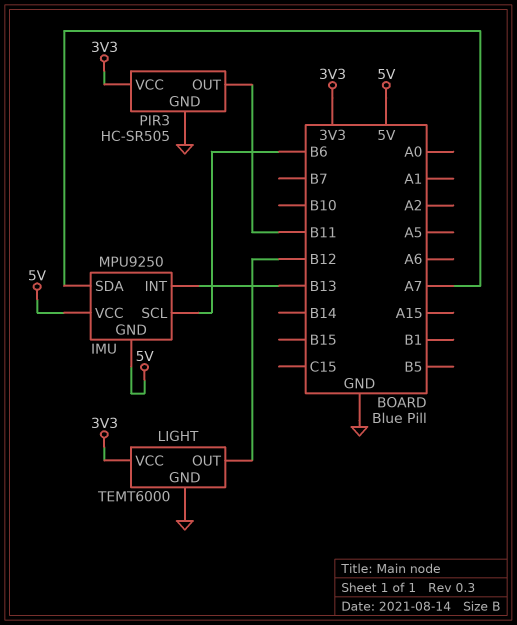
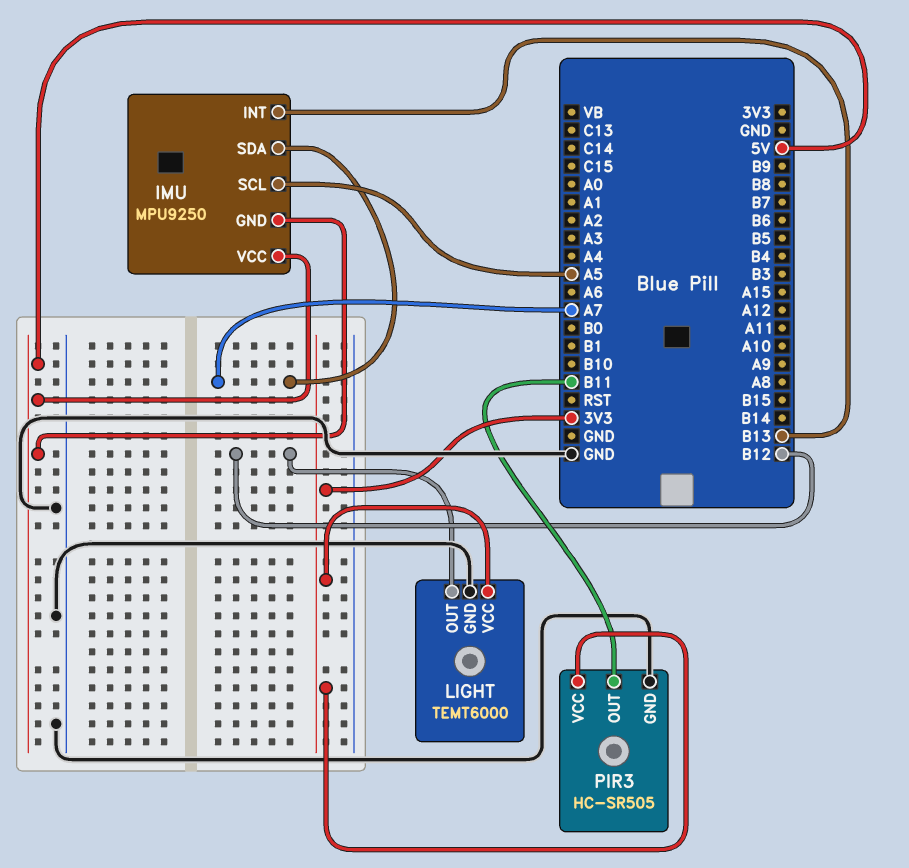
IMU pin SCL: B6 -> A5

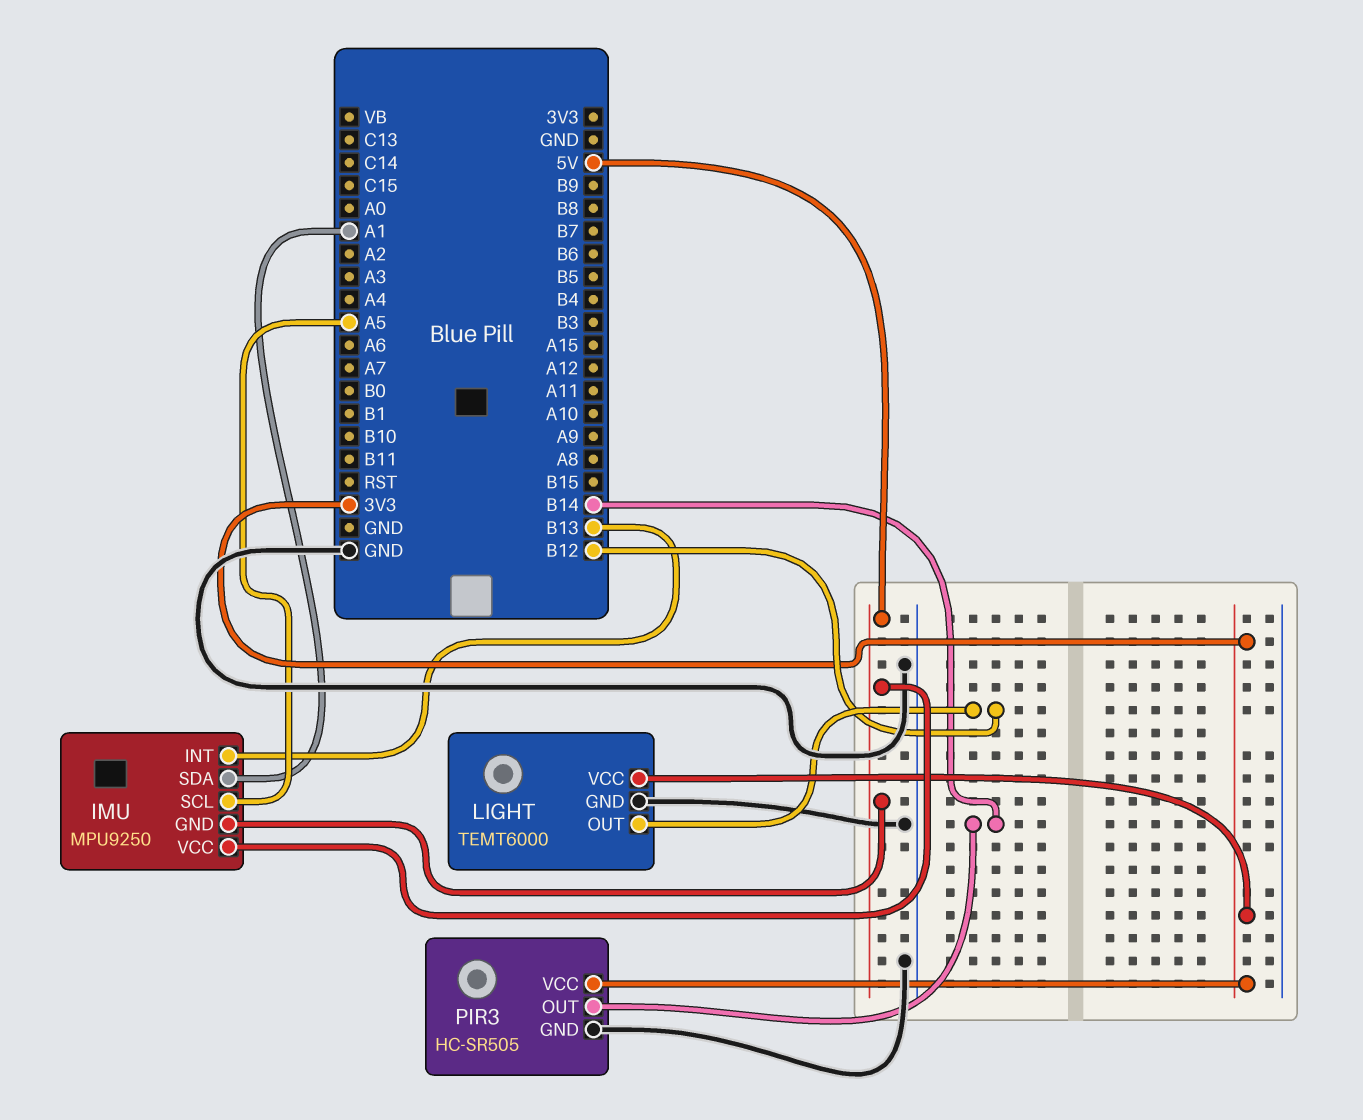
IMU pin SDA: A7 -> A1
PIR3 pin OUT: B11 -> B14

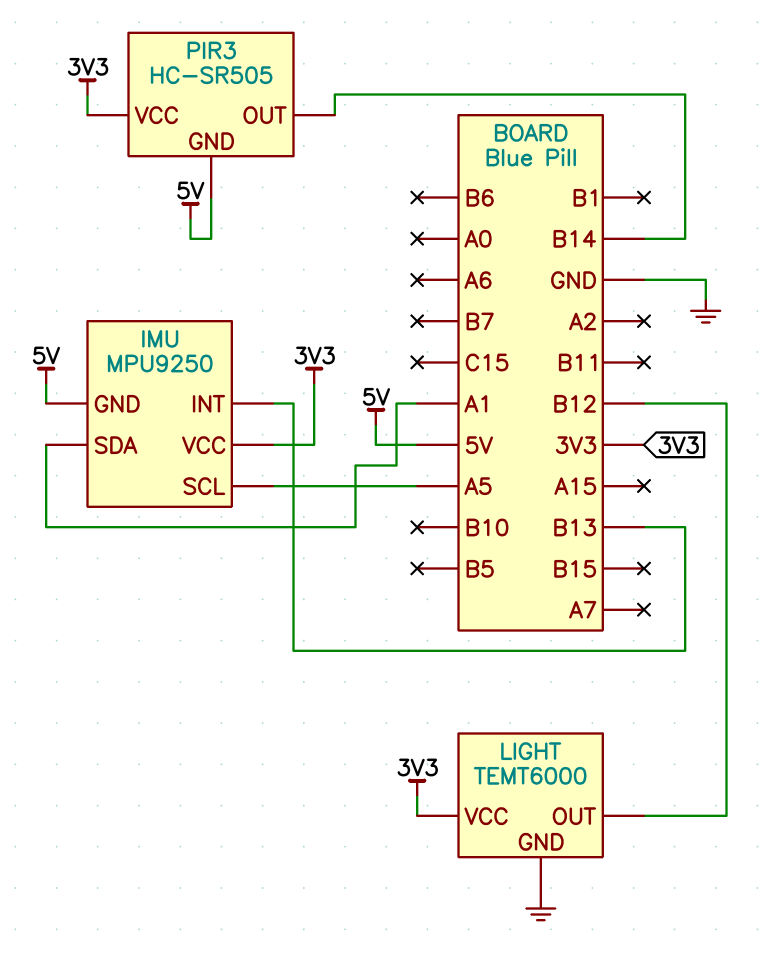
IMU pin VCC: 5V -> 3V3
PIR3 pin GND: GND -> 5V

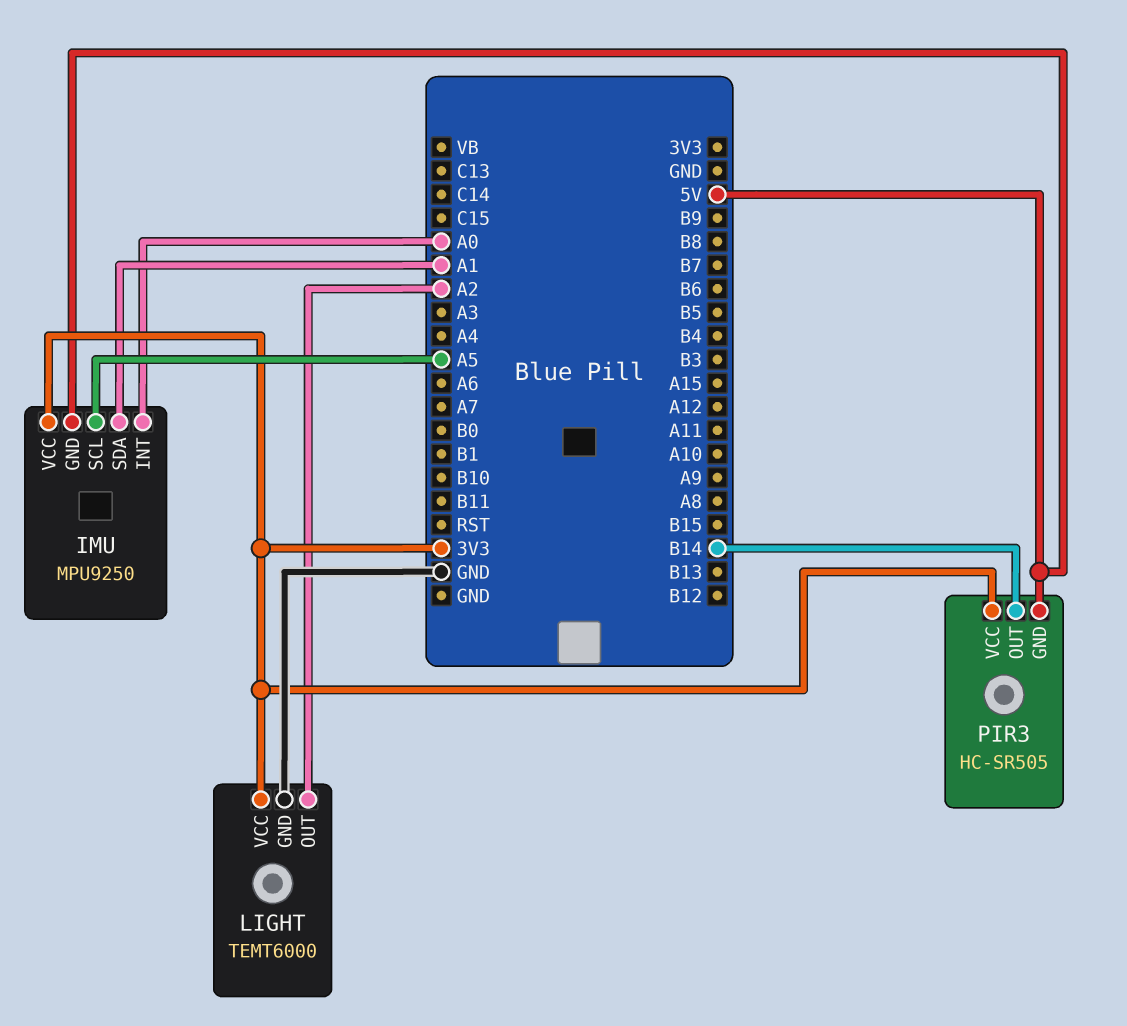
IMU pin INT: B13 -> A0
LIGHT pin OUT: B12 -> A2

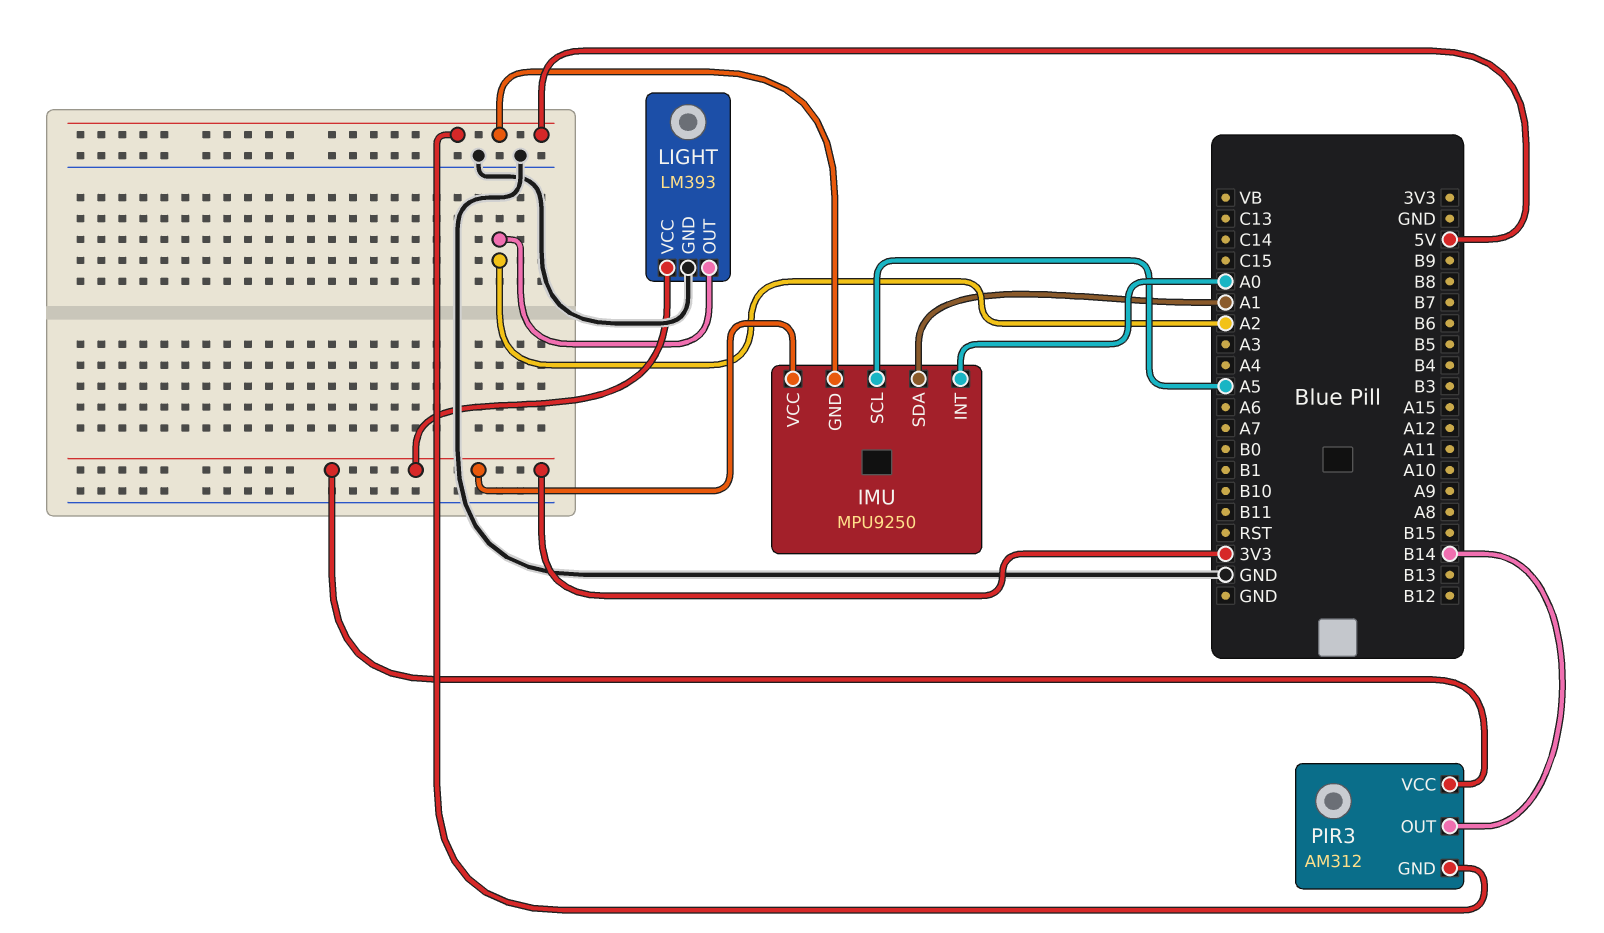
LIGHT: TEMT6000 -> LM393
PIR3: HC-SR505 -> AM312

